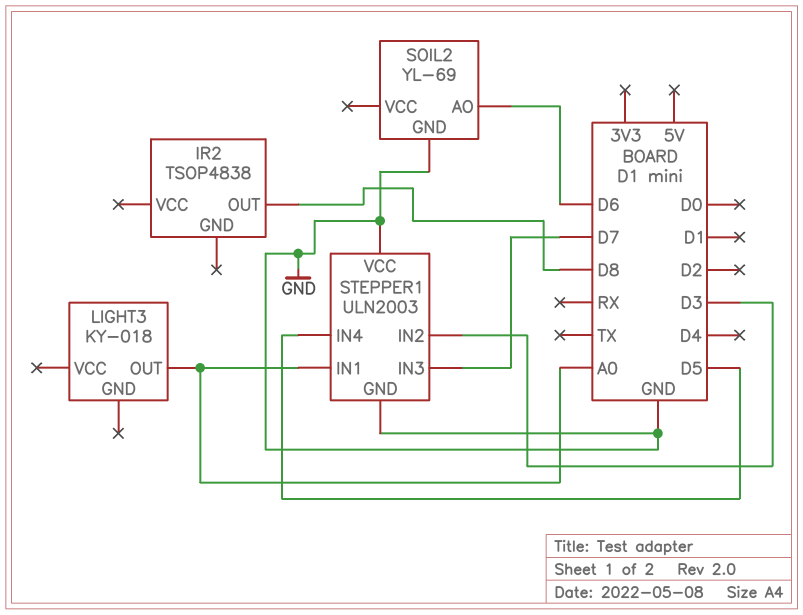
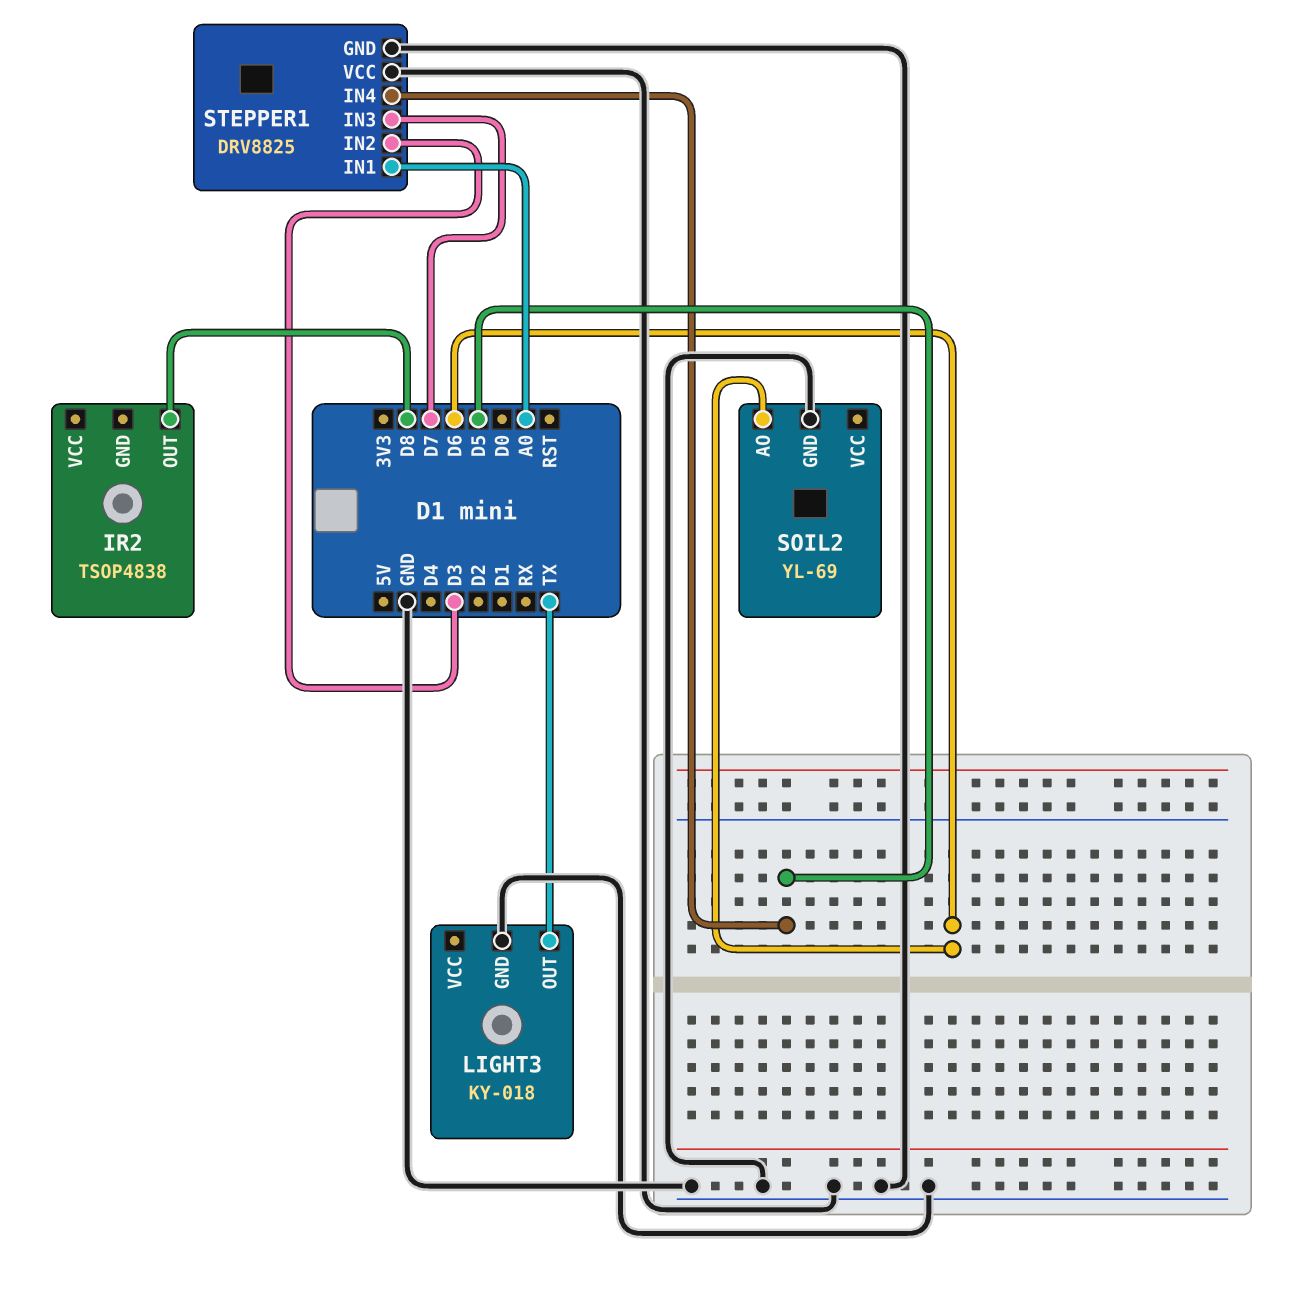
LIGHT3 pin GND: none -> GND
LIGHT3 pin OUT: A0 -> TX
STEPPER1: ULN2003 -> DRV8825

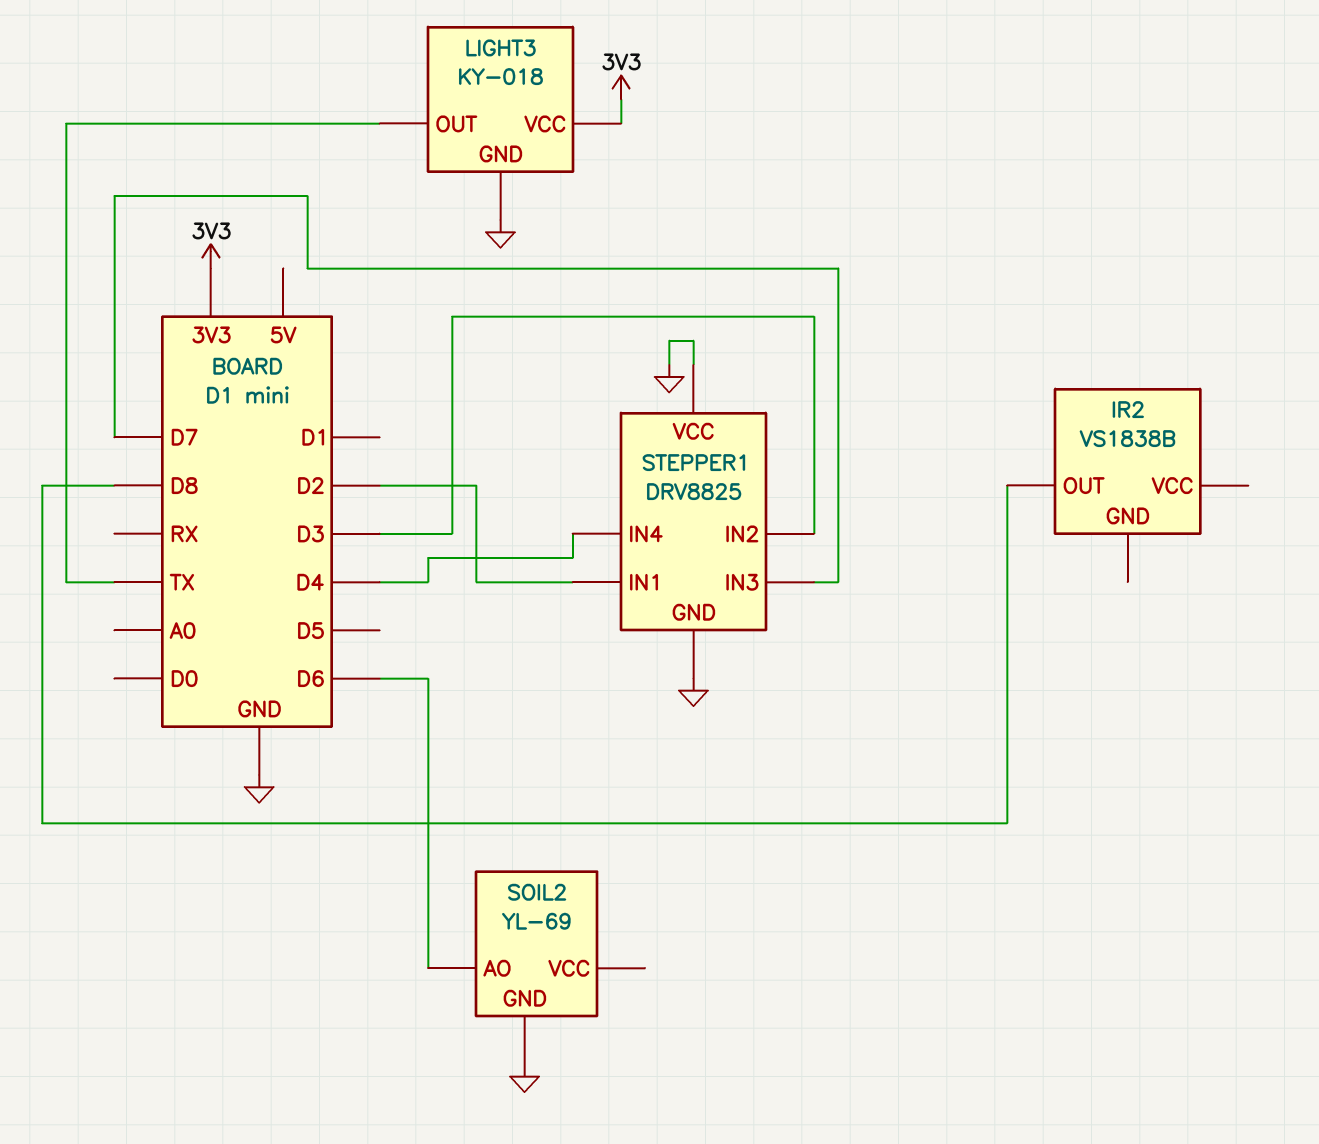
IR2: TSOP4838 -> VS1838B
LIGHT3 pin VCC: none -> 3V3
STEPPER1 pin IN1: A0 -> D2
STEPPER1 pin IN4: D5 -> D4

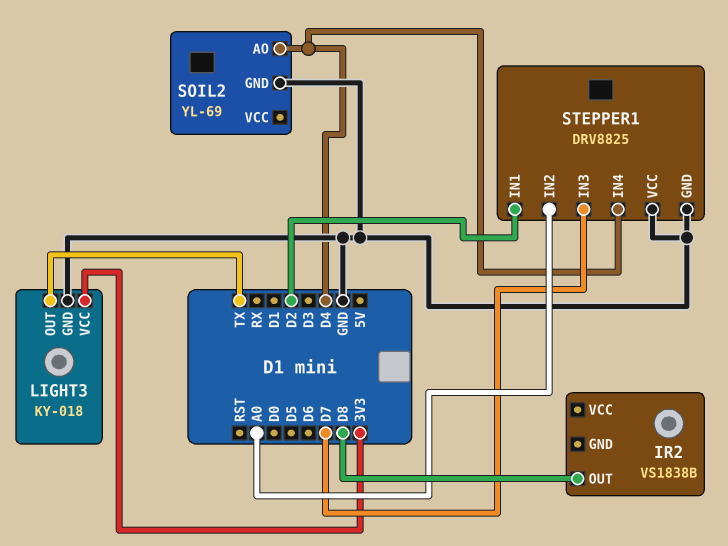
SOIL2 pin AO: D6 -> D4
STEPPER1 pin IN2: D3 -> A0

